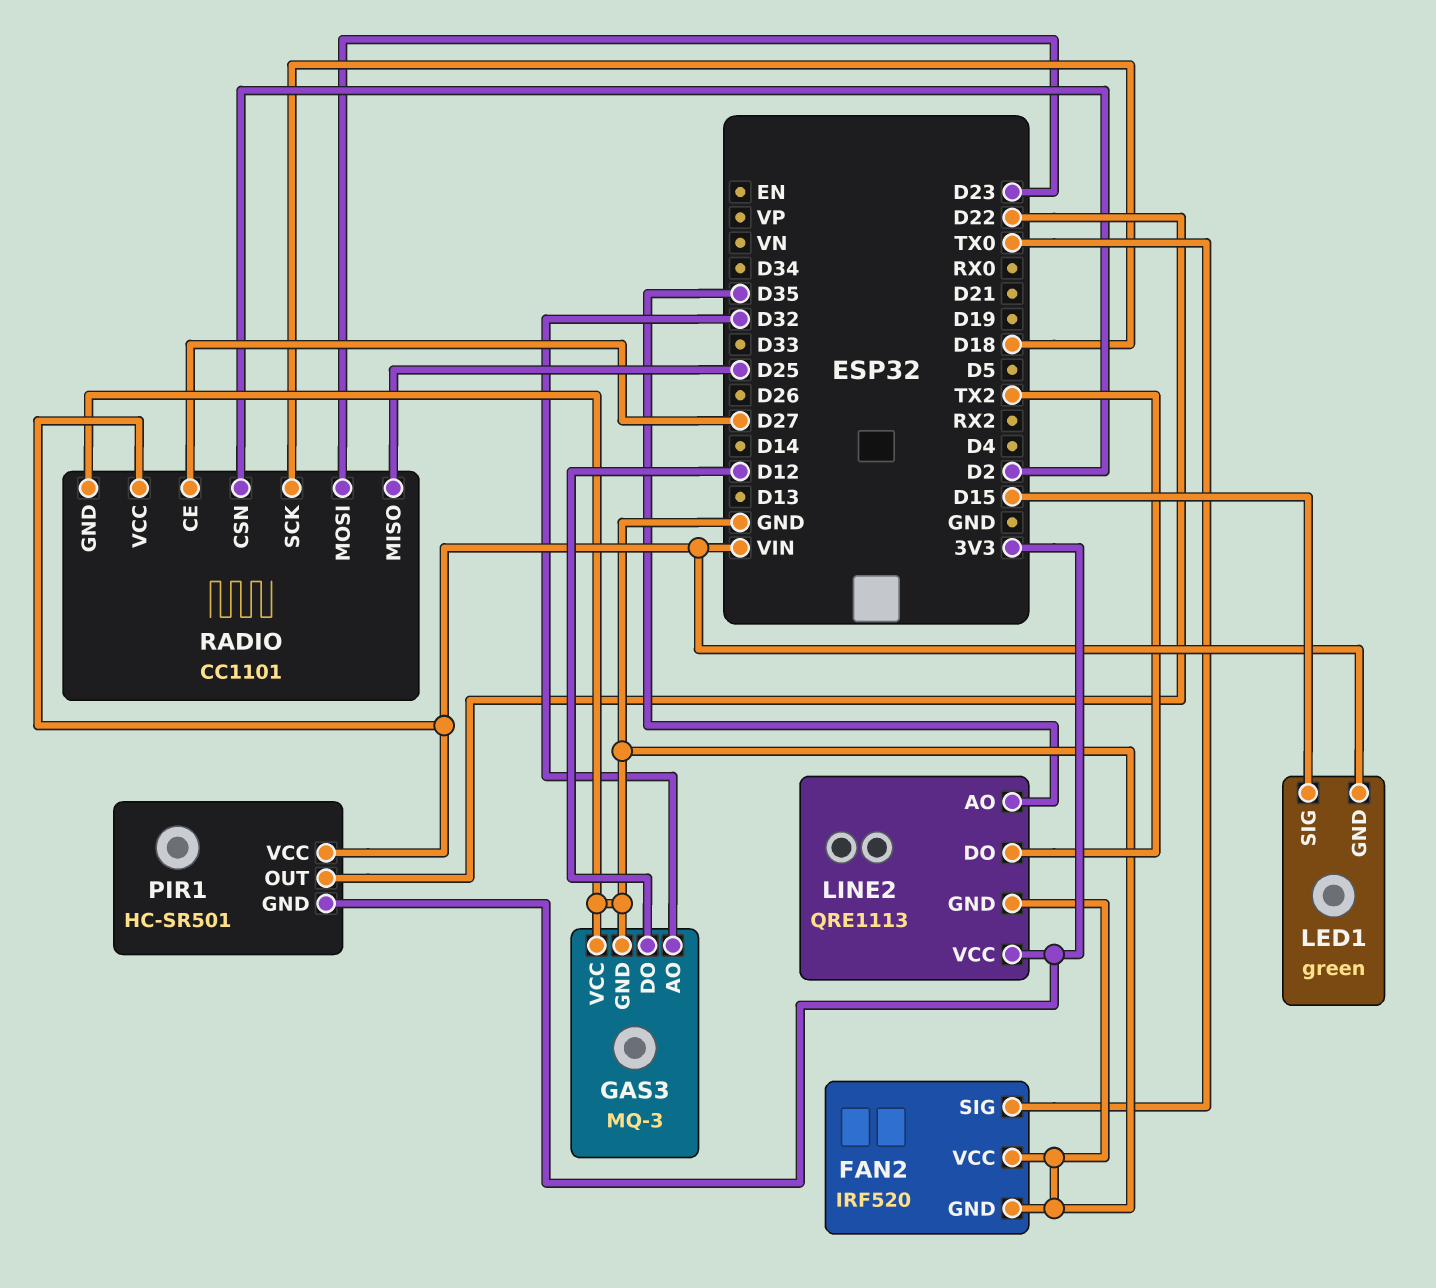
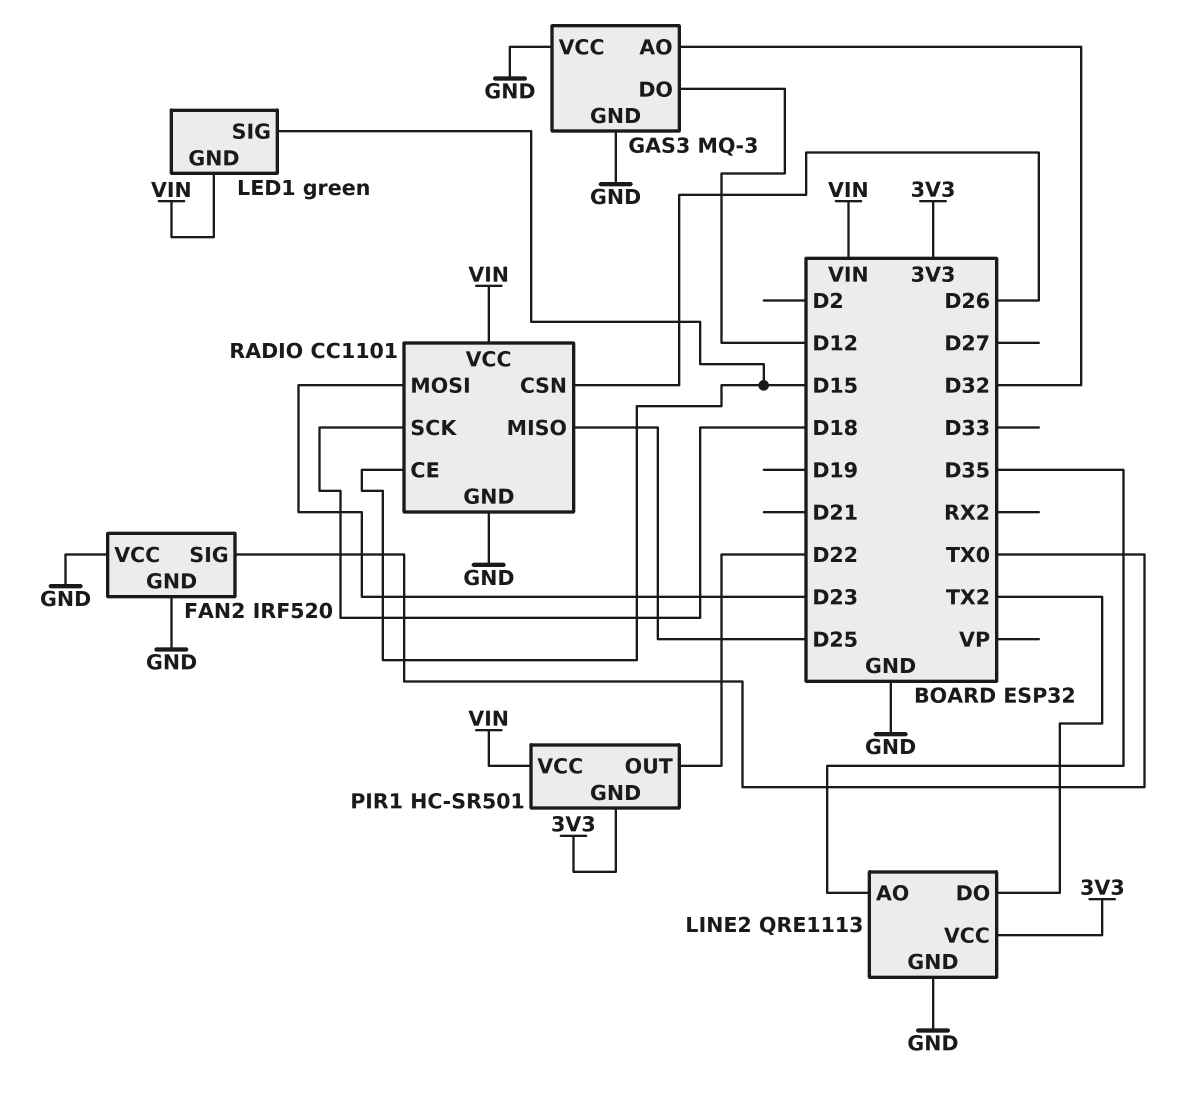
RADIO pin CE: D27 -> D15
RADIO pin CSN: D2 -> D26

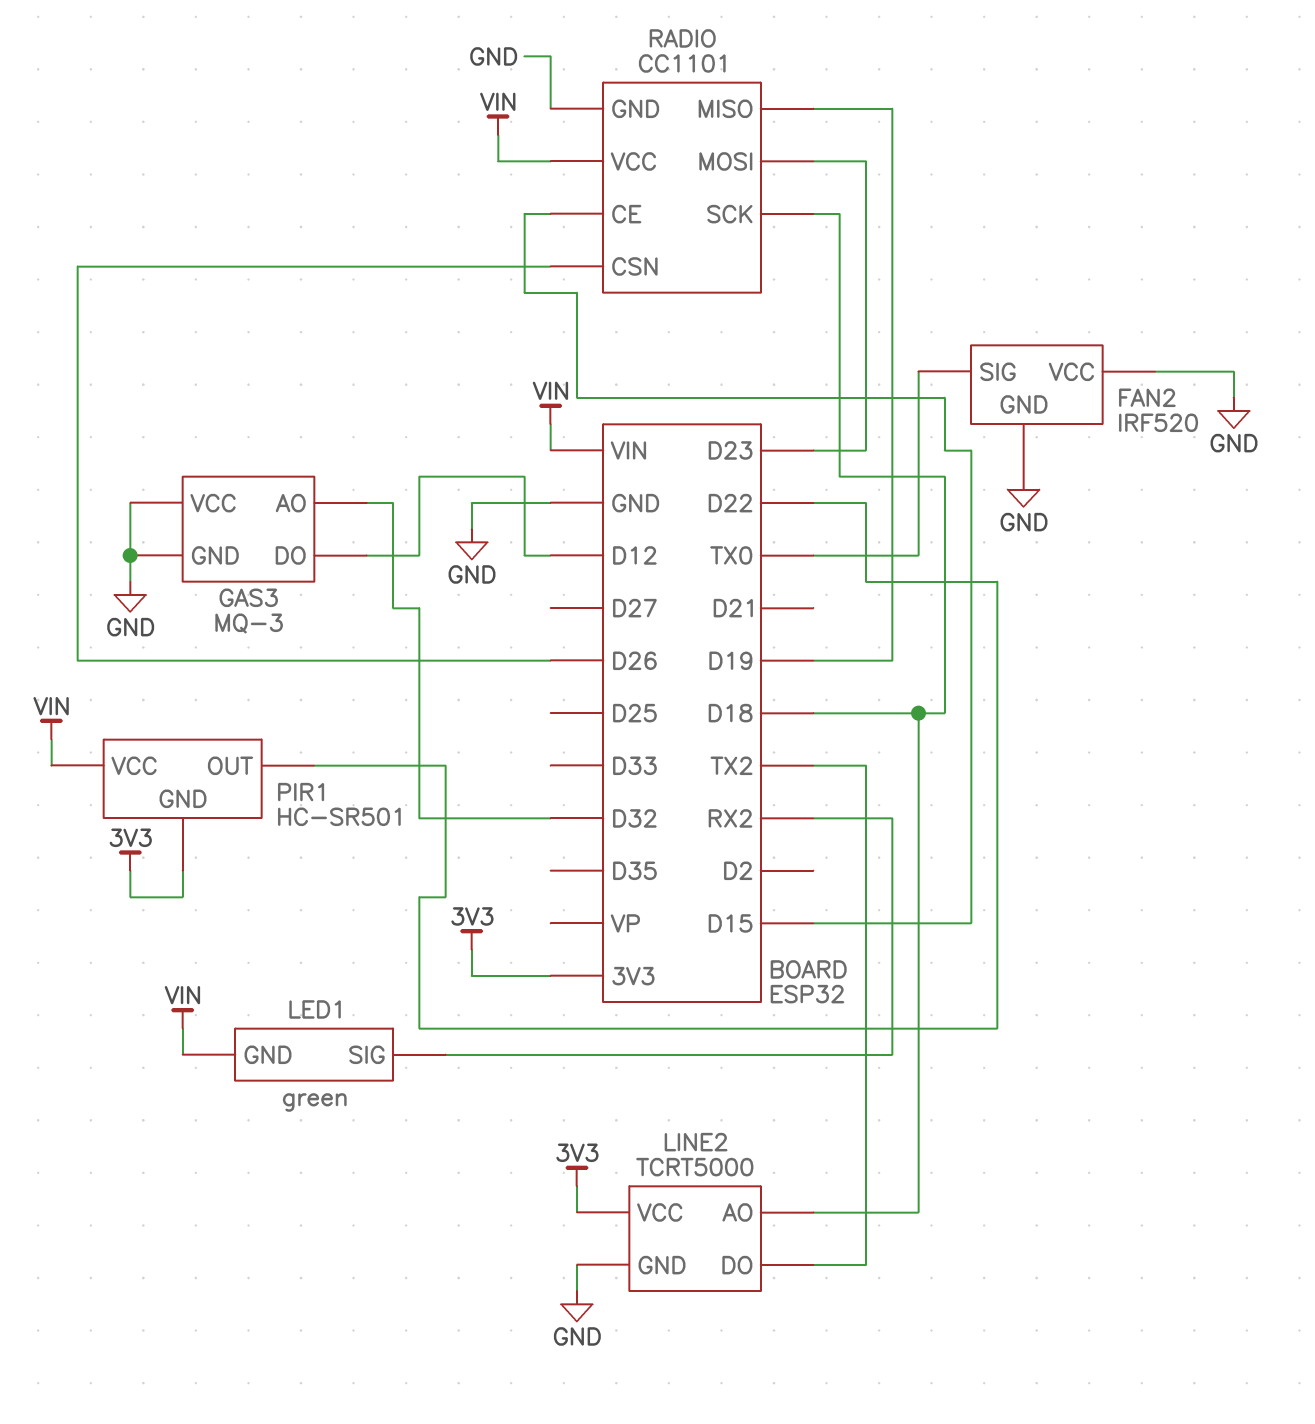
LED1 pin SIG: D15 -> RX2
LINE2: QRE1113 -> TCRT5000
LINE2 pin AO: D35 -> D18
RADIO pin MISO: D25 -> D19

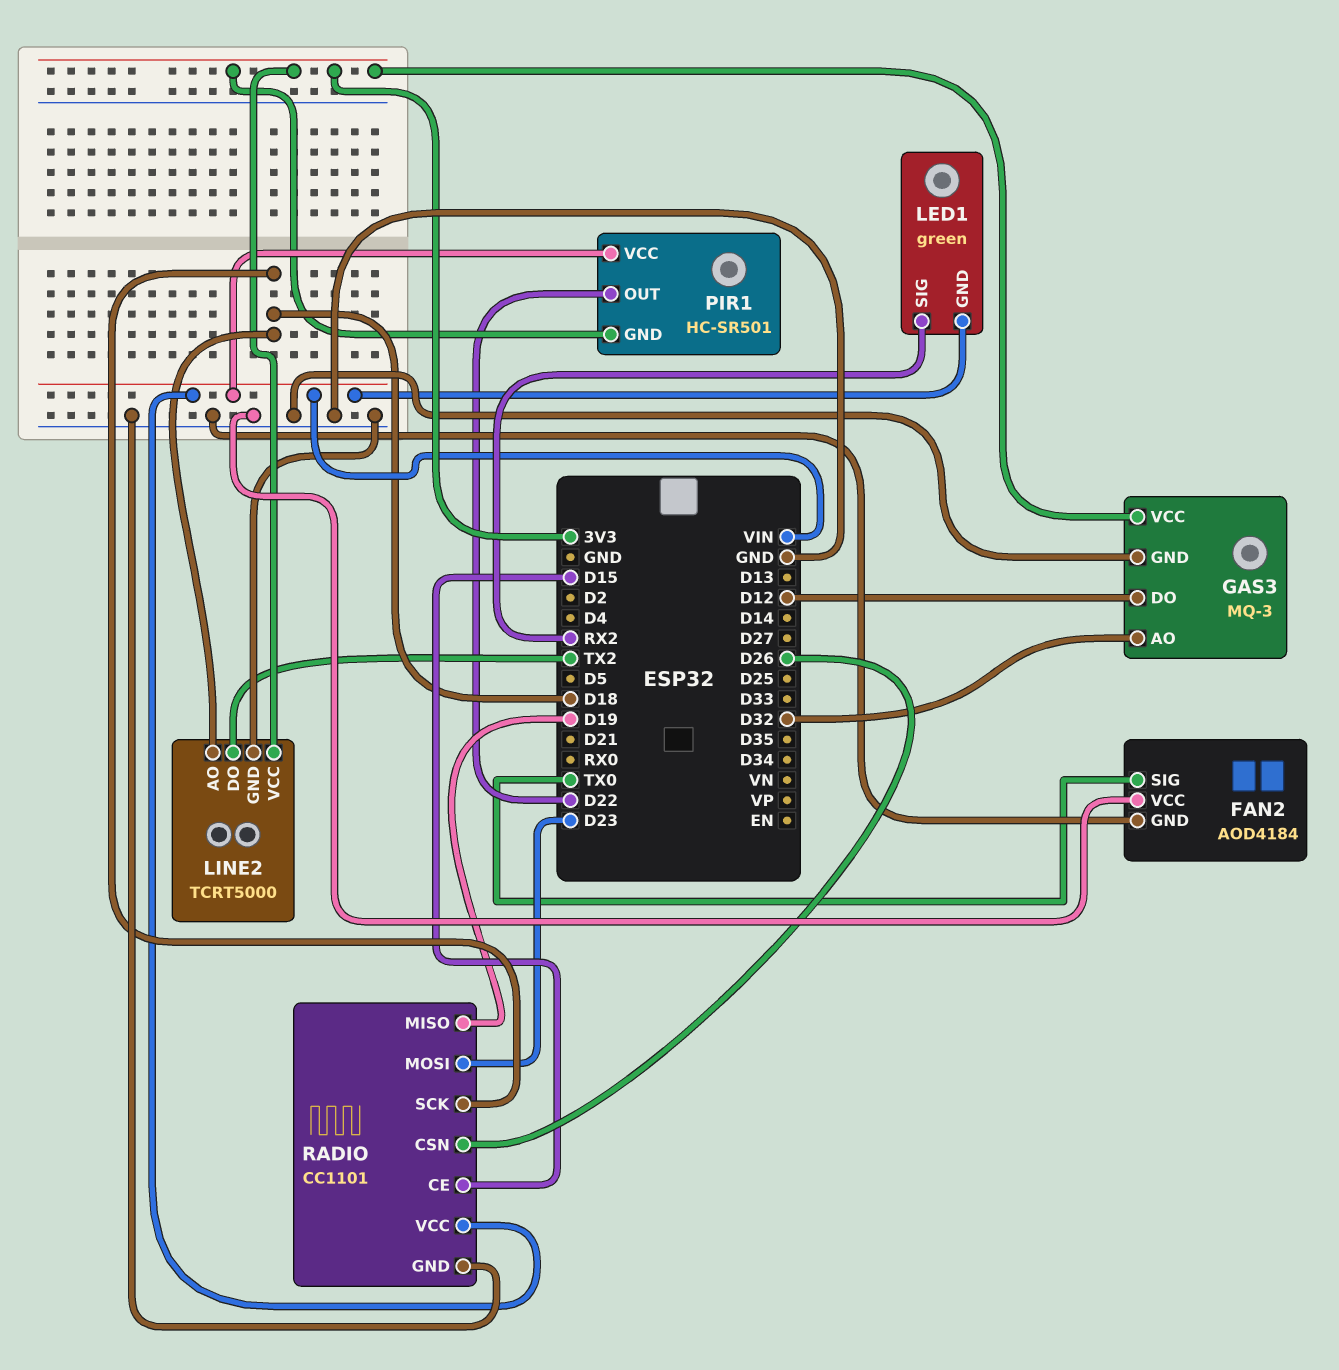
FAN2: IRF520 -> AOD4184
GAS3 pin VCC: GND -> 3V3

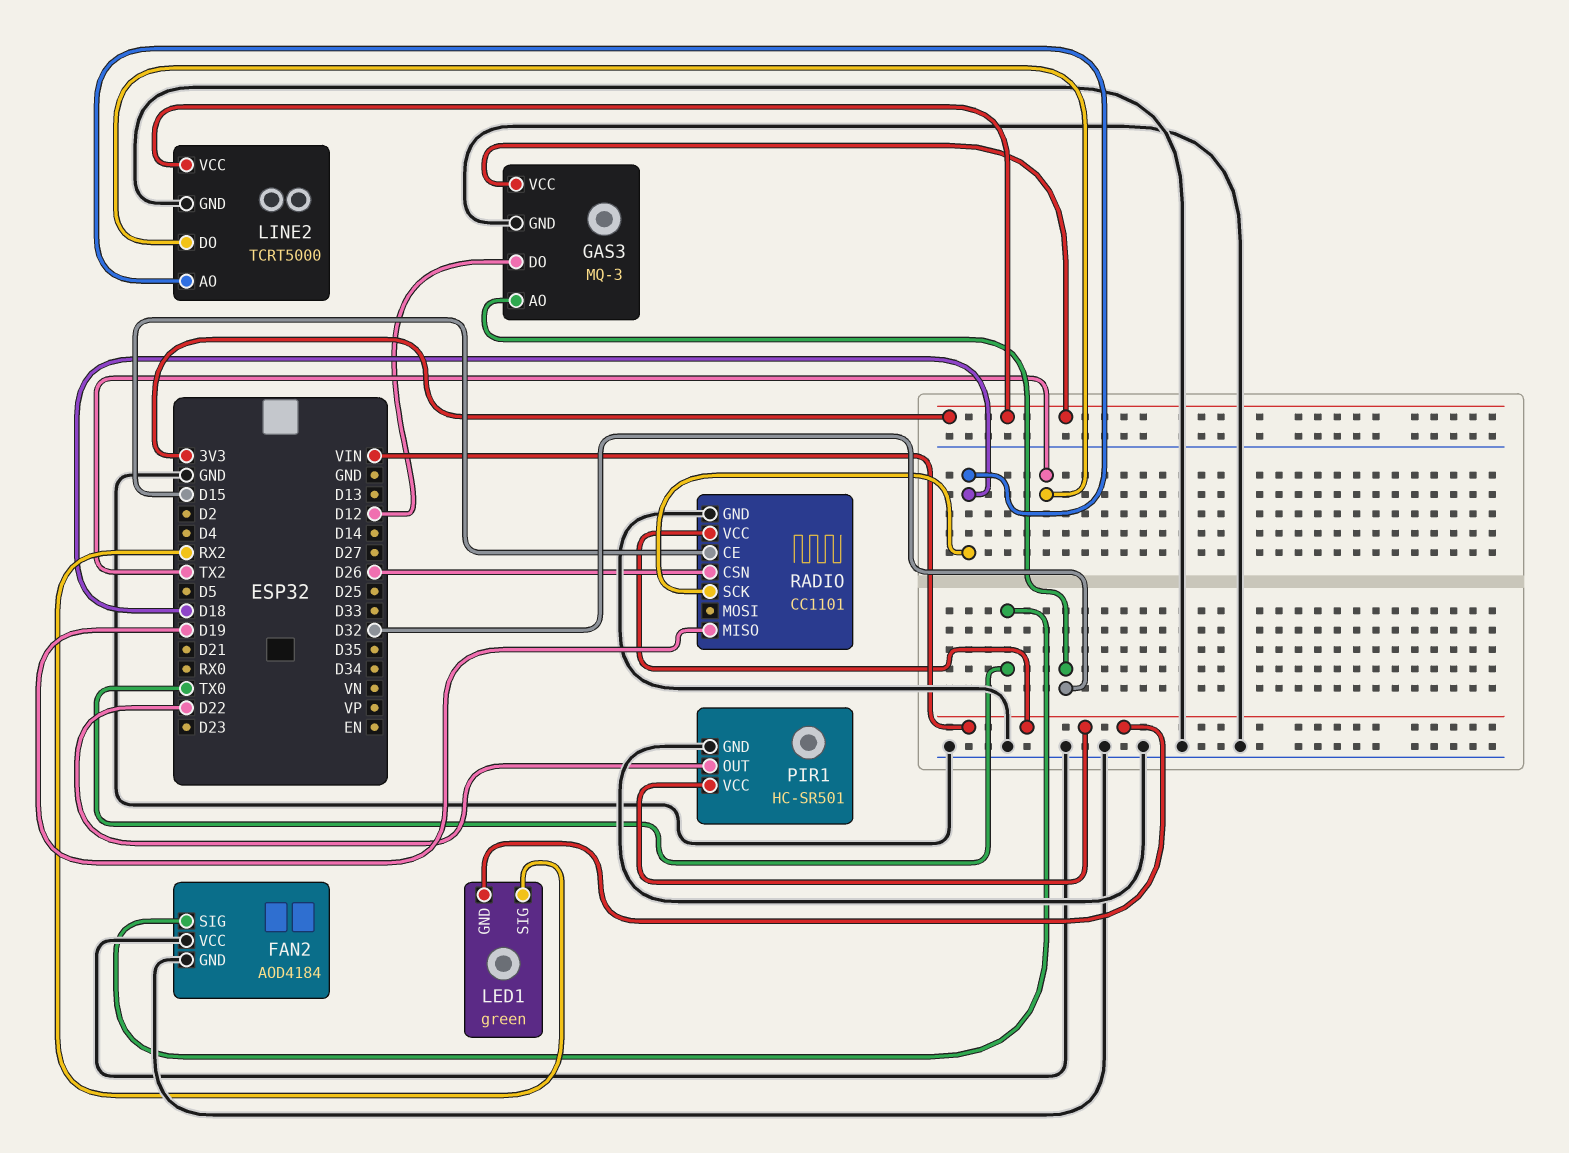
PIR1 pin GND: 3V3 -> GND
RADIO pin MOSI: D23 -> none

